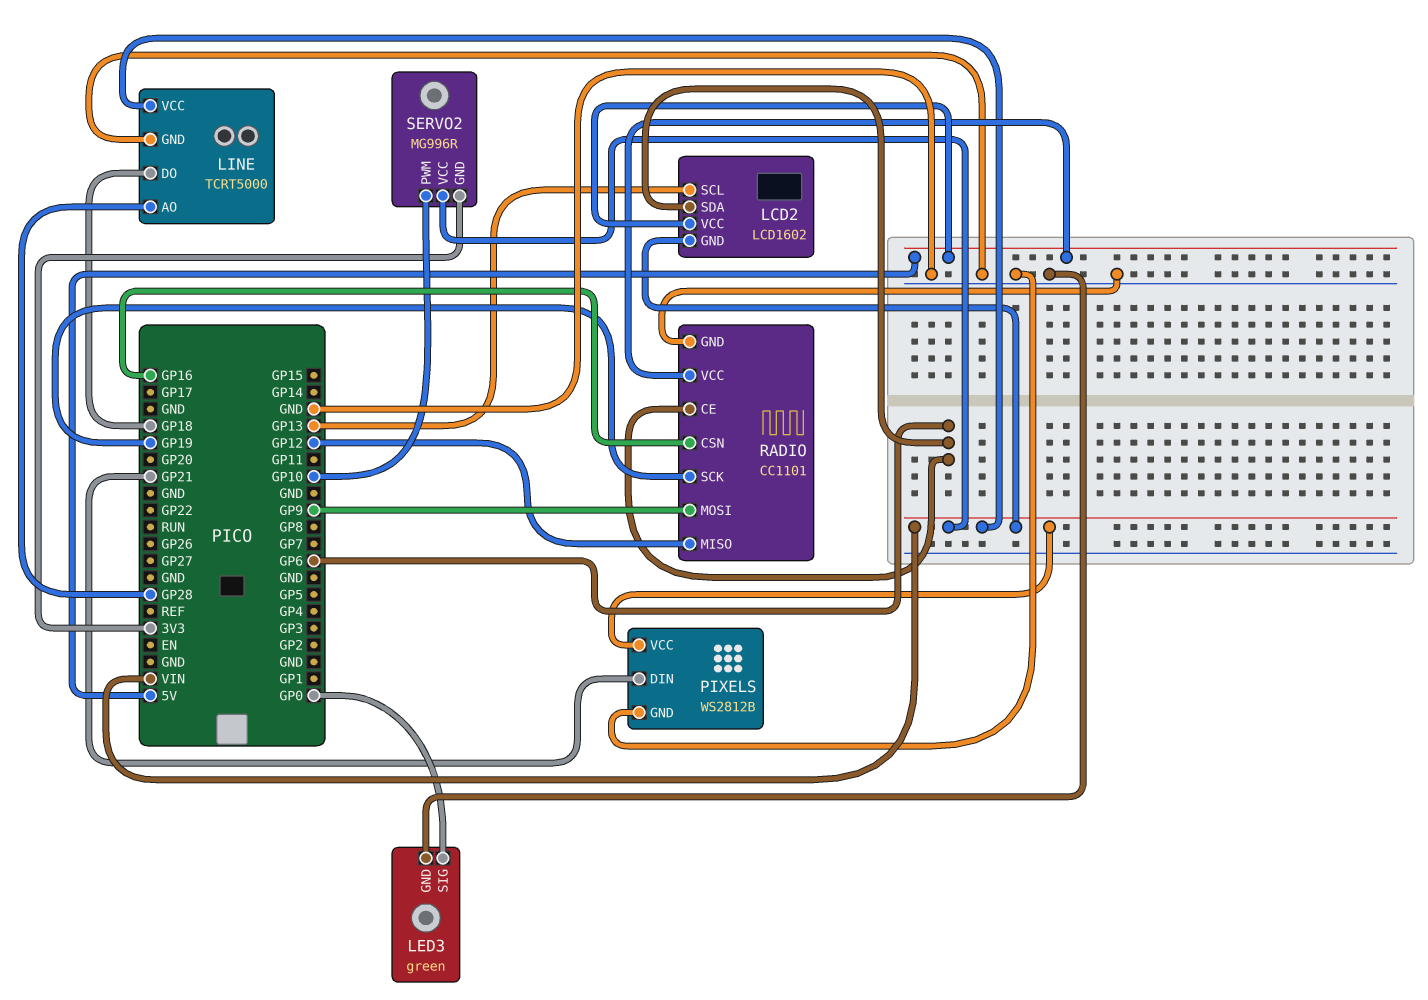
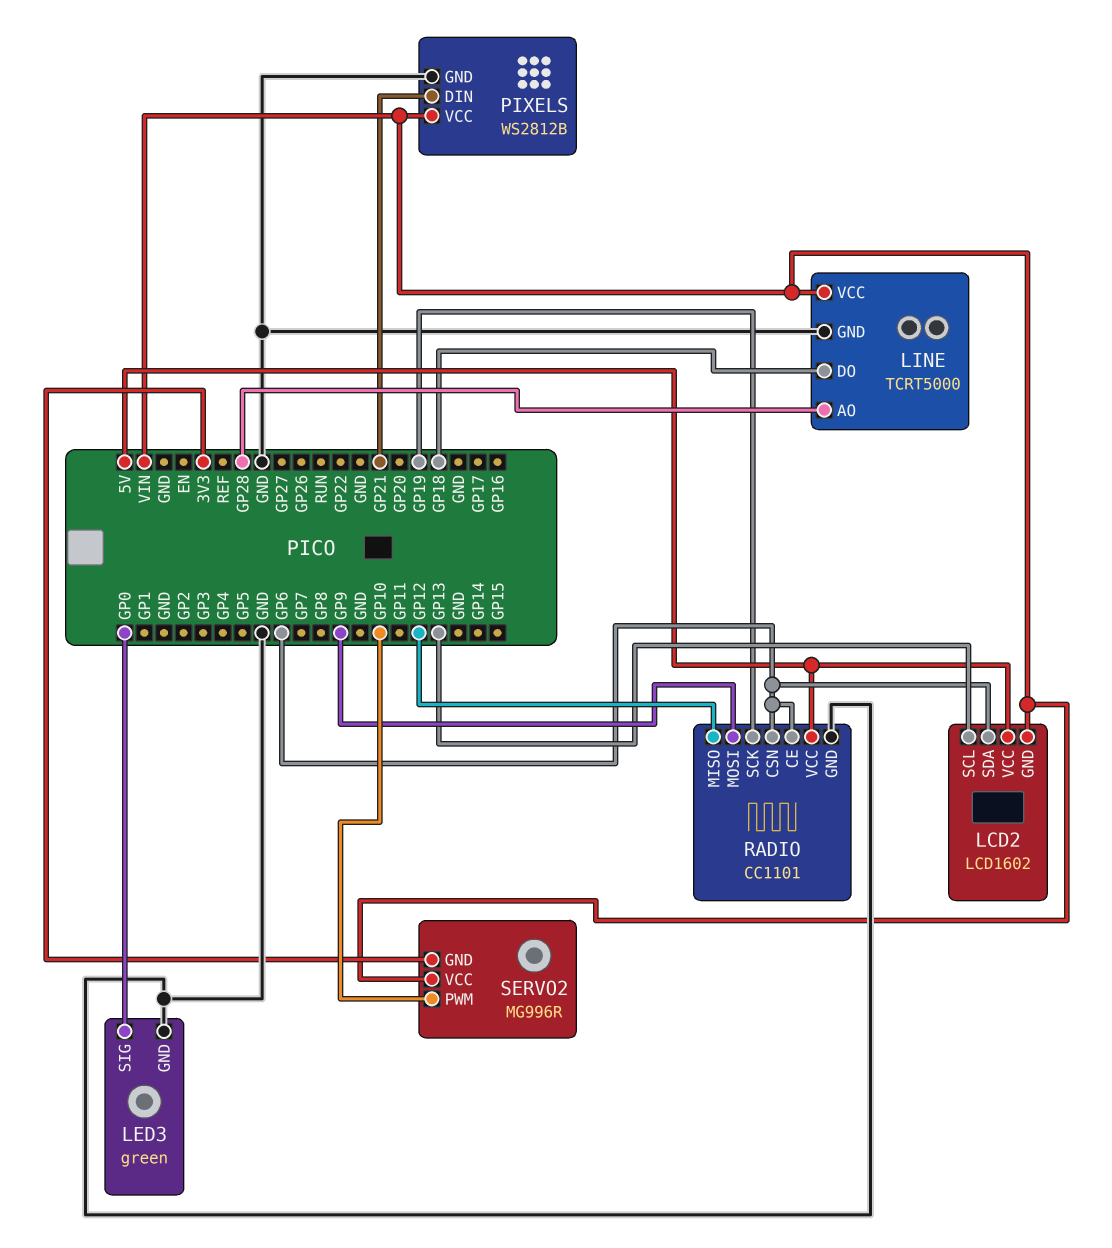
RADIO pin CSN: GP16 -> GP6

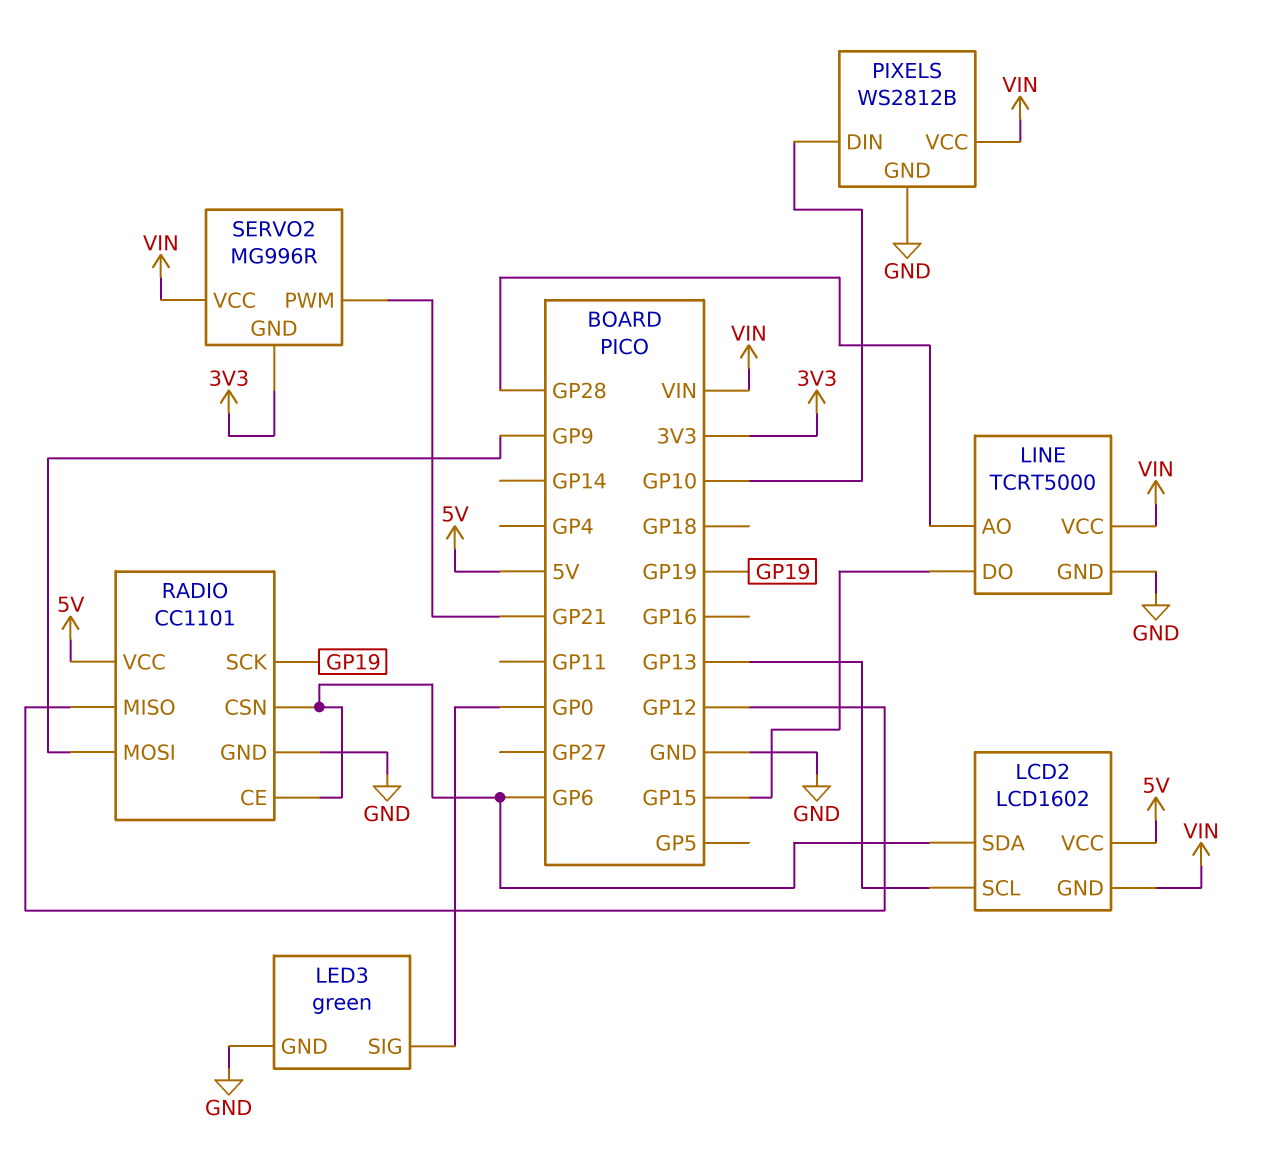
LINE pin DO: GP18 -> GP15
PIXELS pin DIN: GP21 -> GP10
SERVO2 pin PWM: GP10 -> GP21

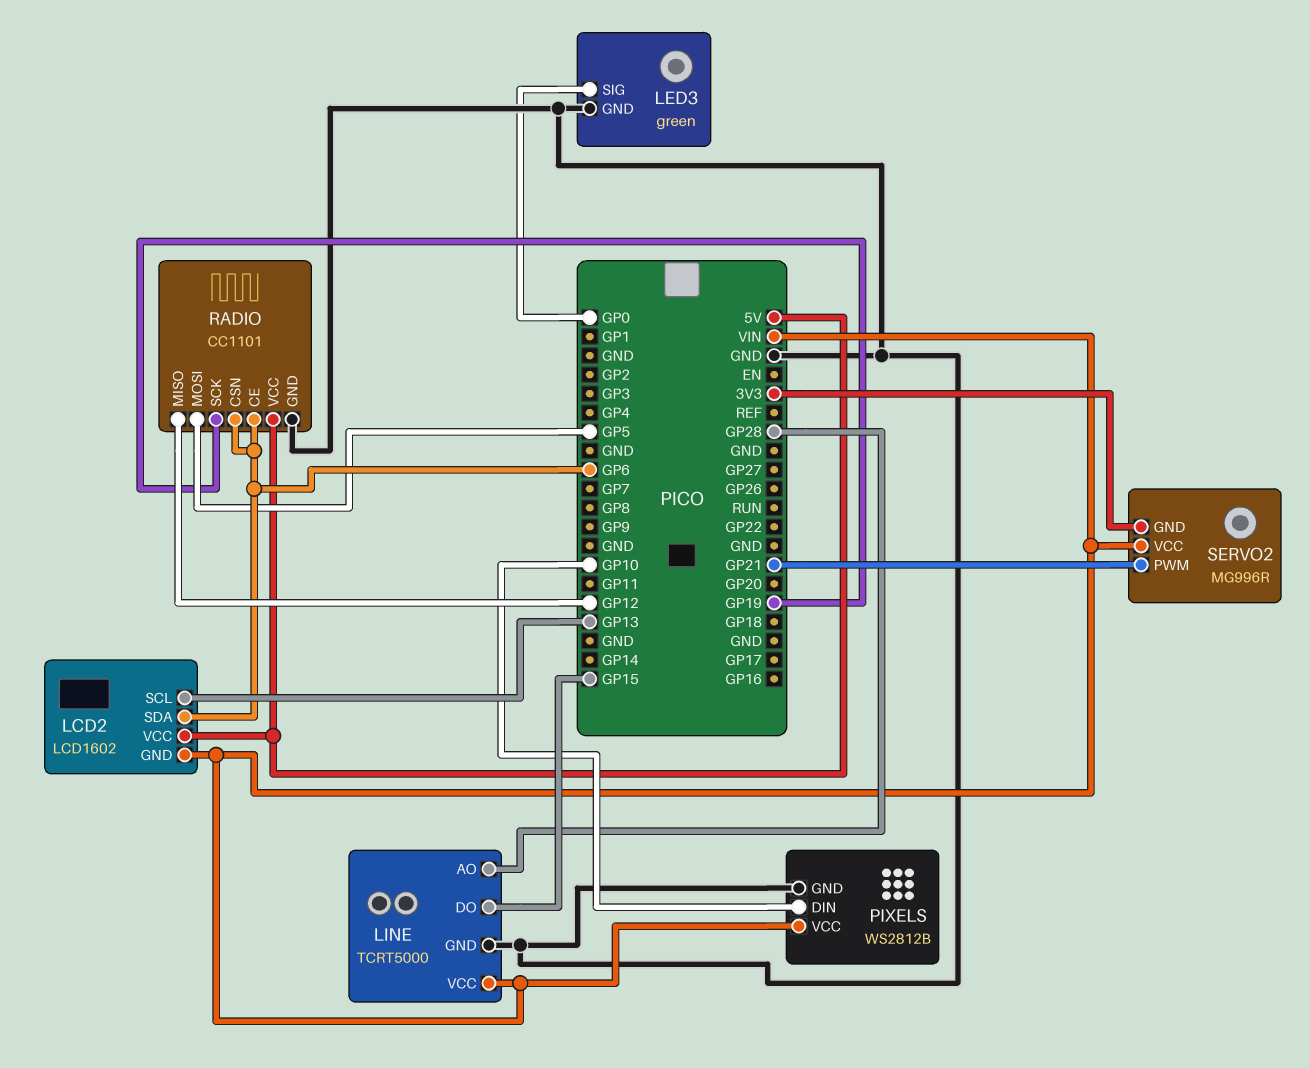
RADIO pin MOSI: GP9 -> GP5

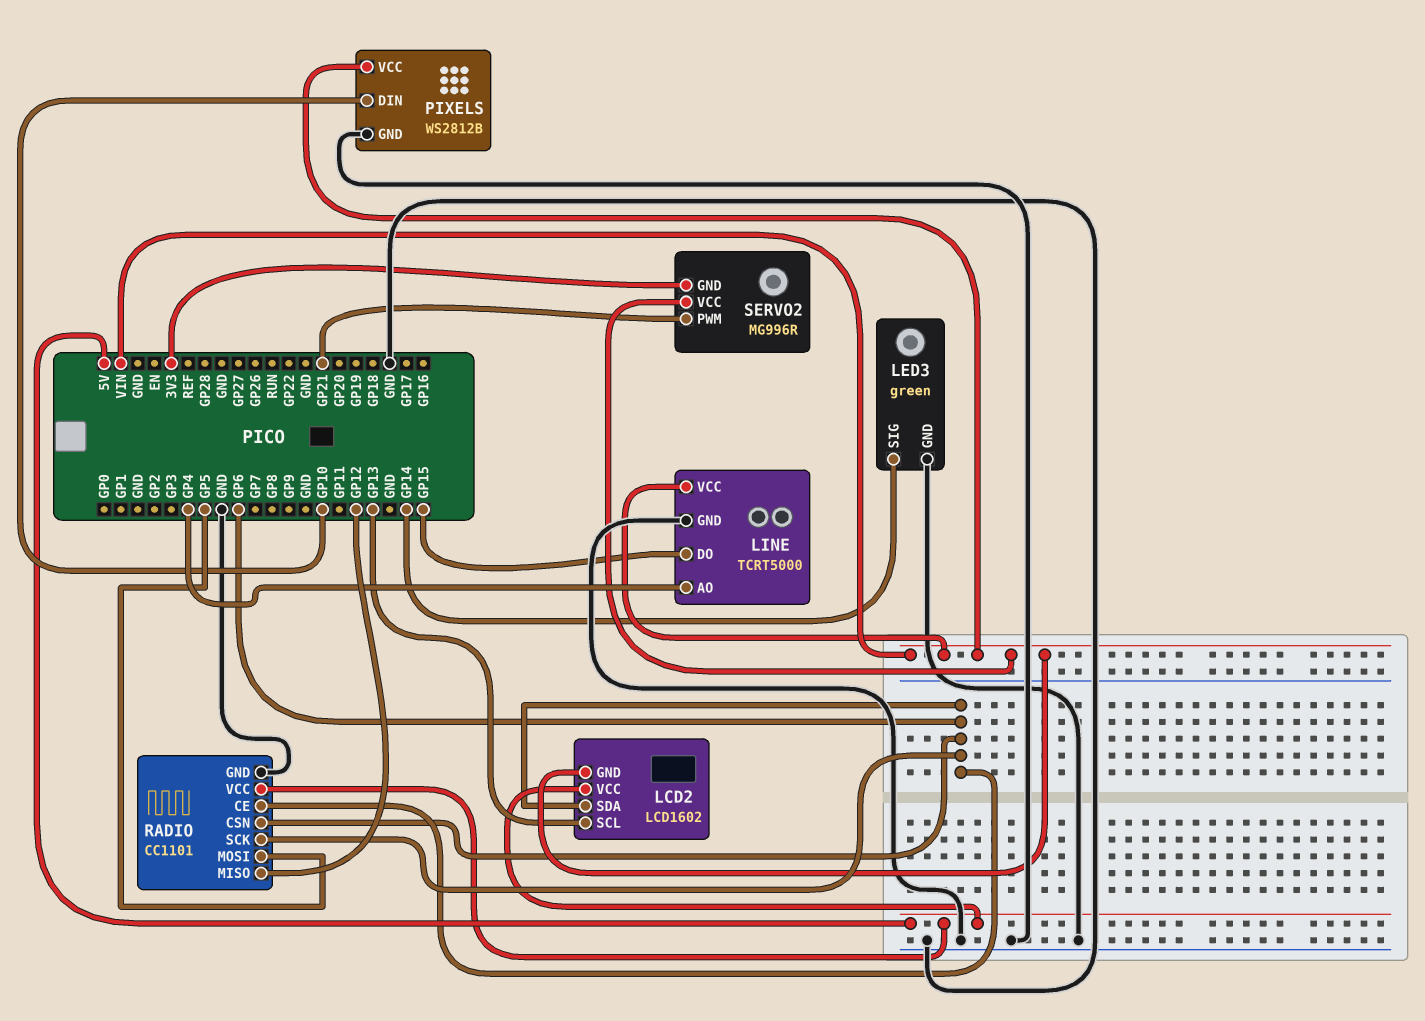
LED3 pin SIG: GP0 -> GP14
LINE pin AO: GP28 -> GP4
RADIO pin SCK: GP19 -> GP6

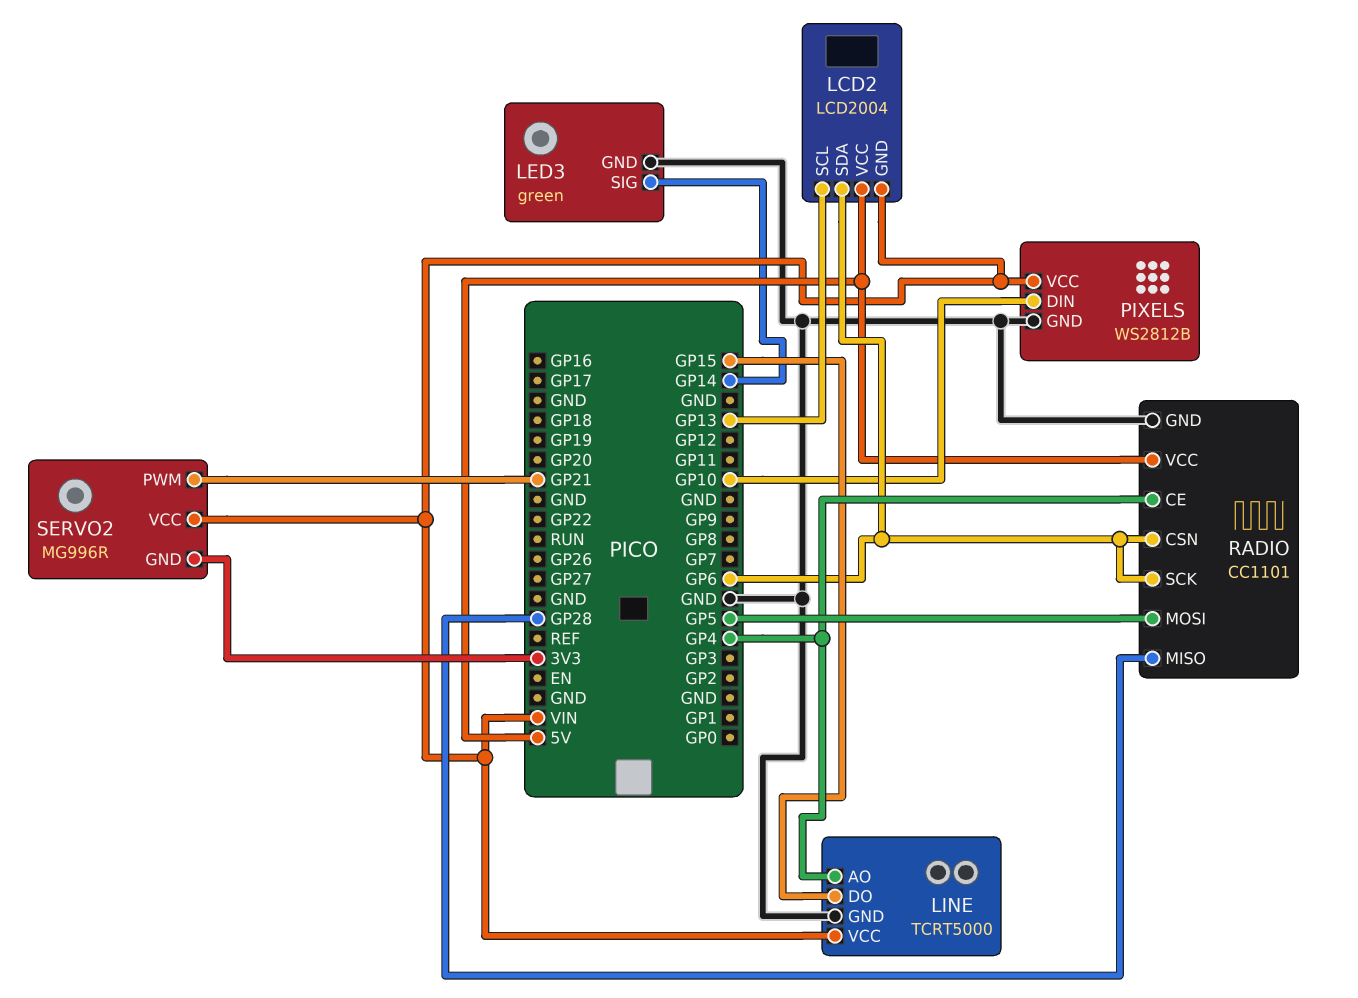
LCD2: LCD1602 -> LCD2004
RADIO pin CE: GP6 -> GP4
RADIO pin MISO: GP12 -> GP28

